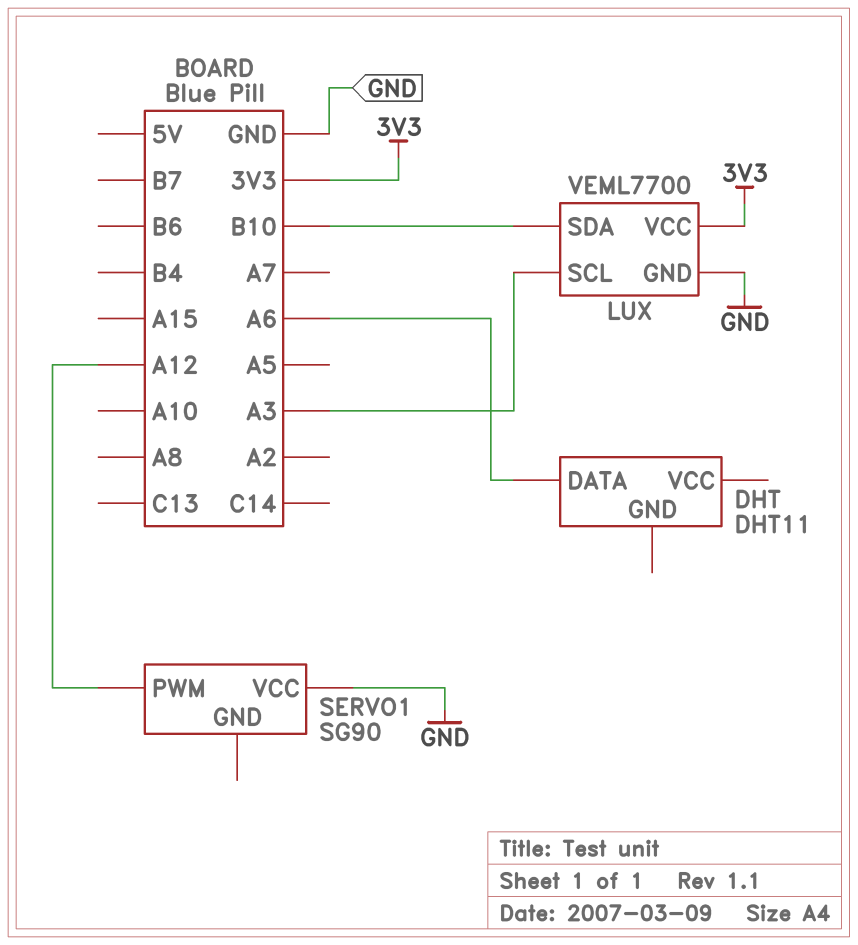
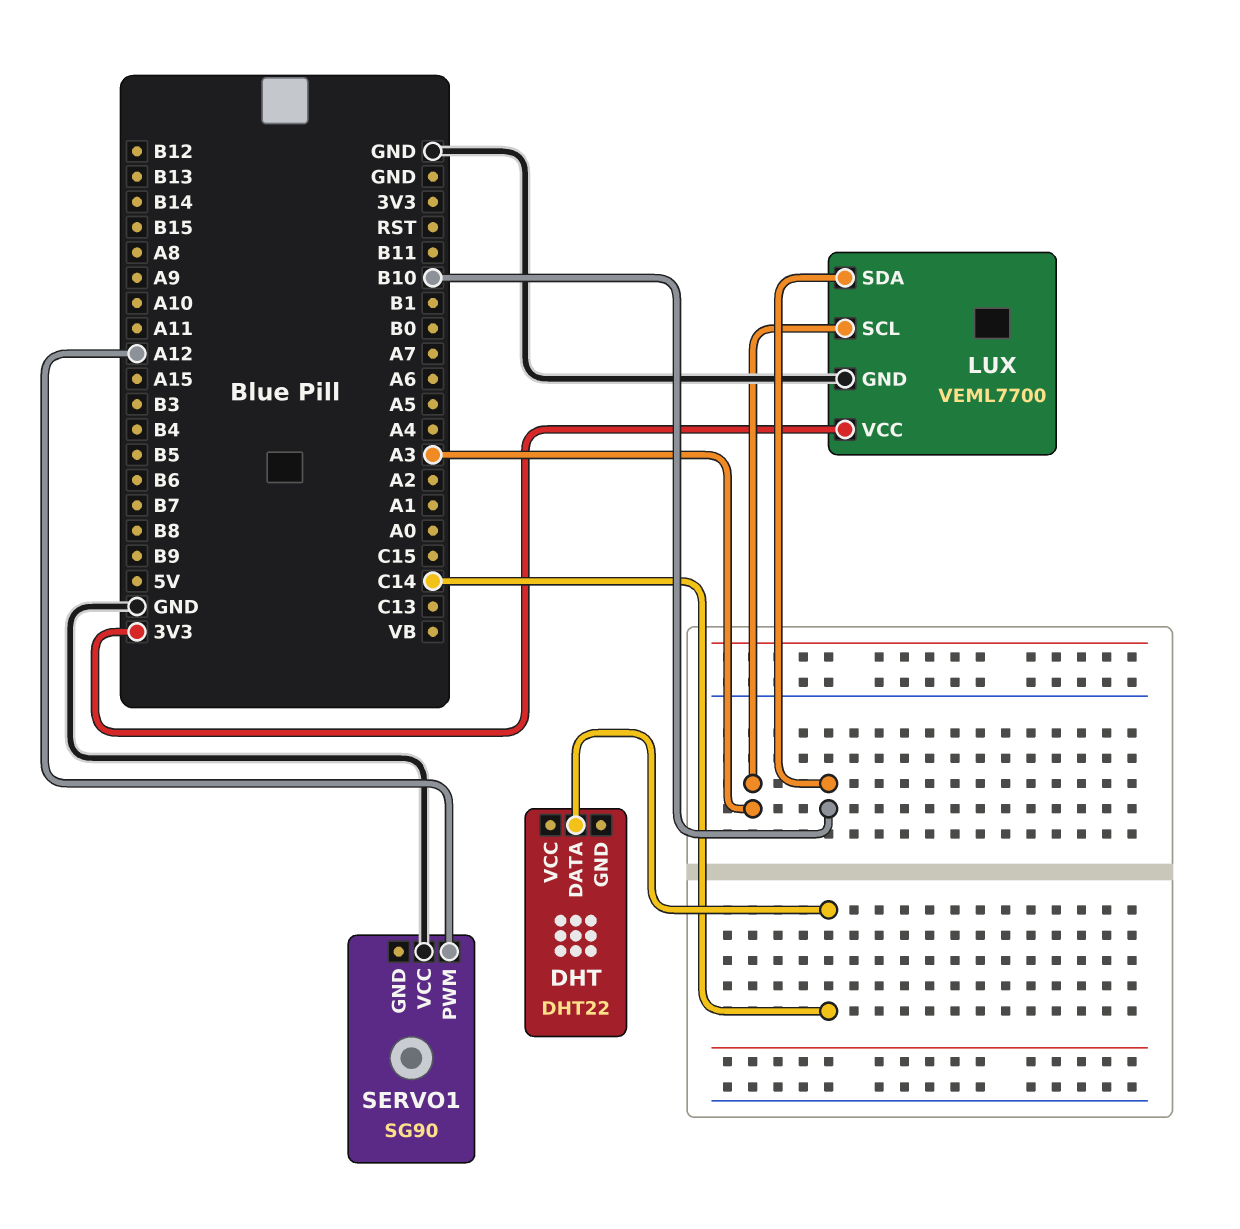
DHT: DHT11 -> DHT22
DHT pin DATA: A6 -> C14

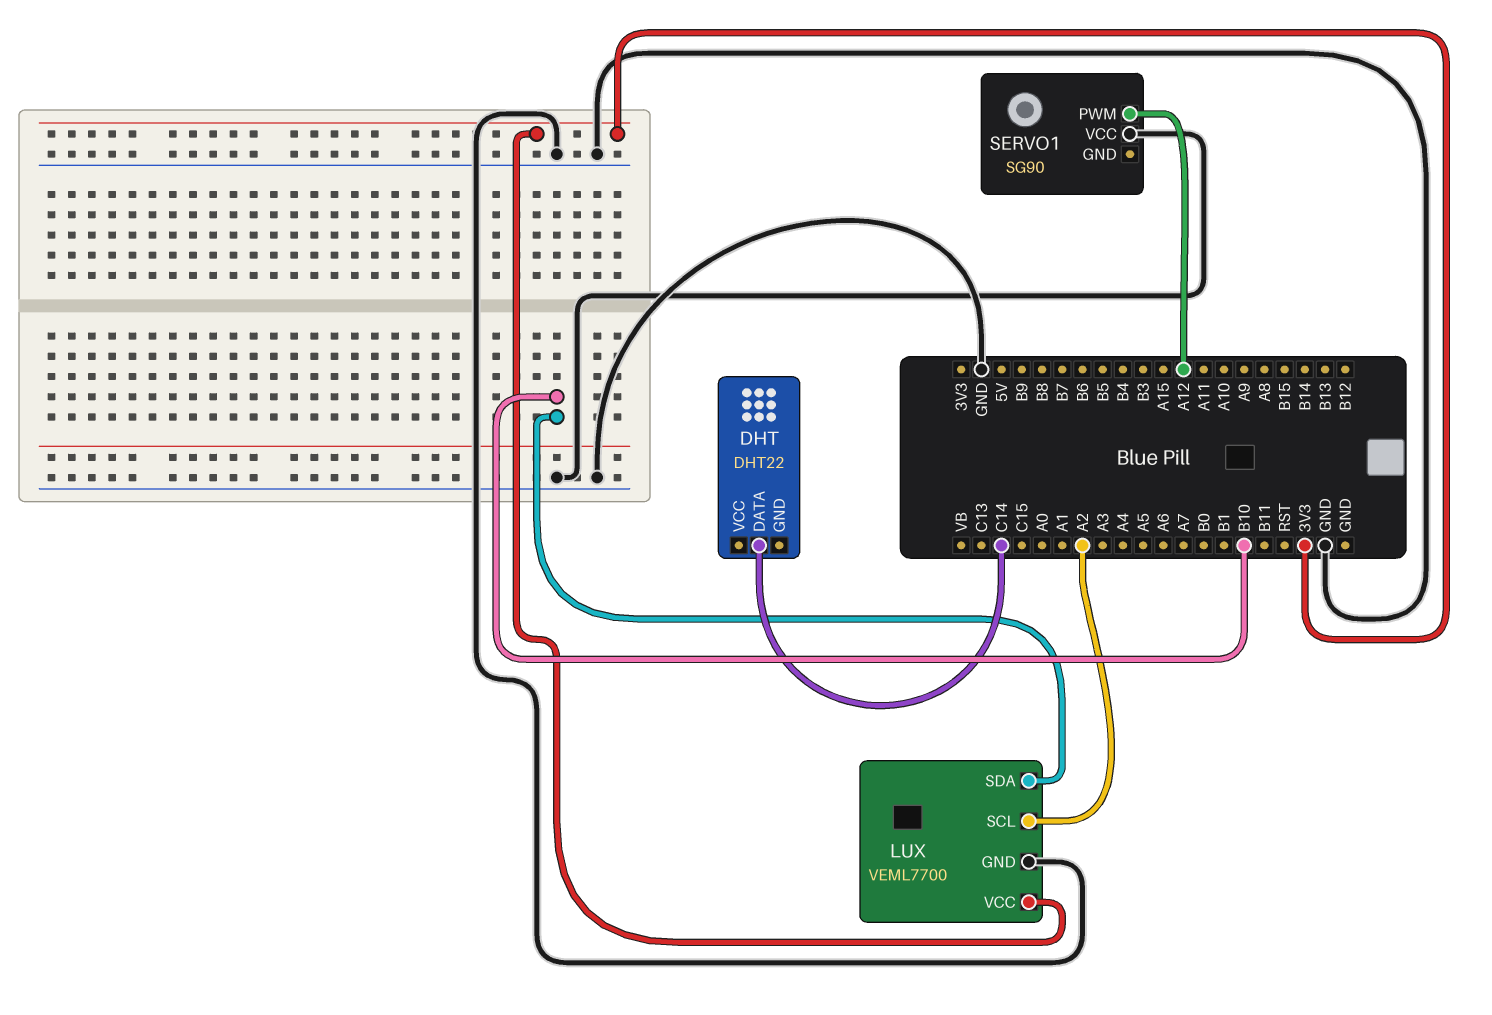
LUX pin SCL: A3 -> A2

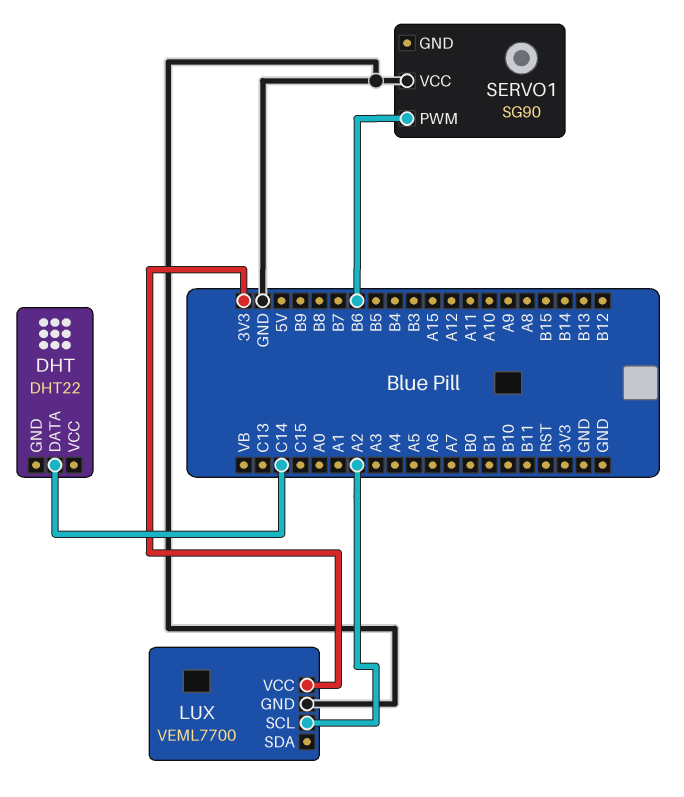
LUX pin SDA: B10 -> none
SERVO1 pin PWM: A12 -> B6

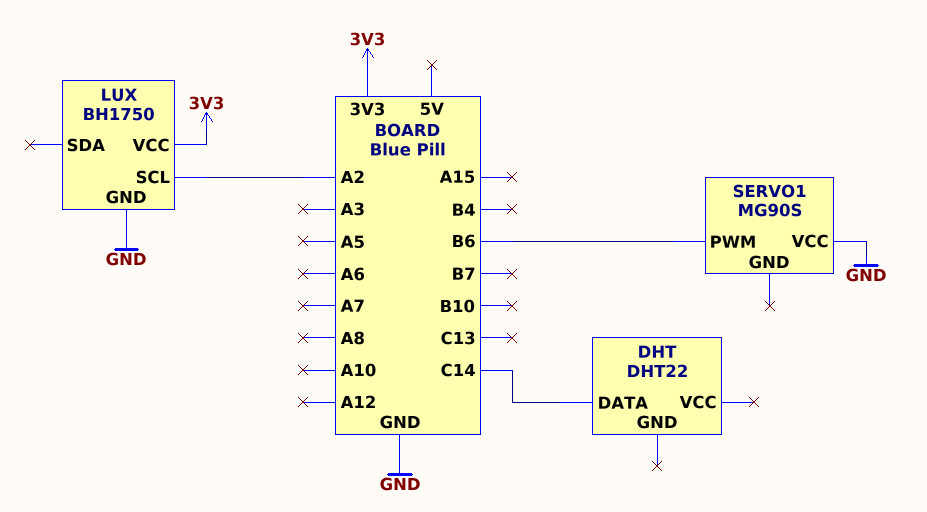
LUX: VEML7700 -> BH1750
SERVO1: SG90 -> MG90S

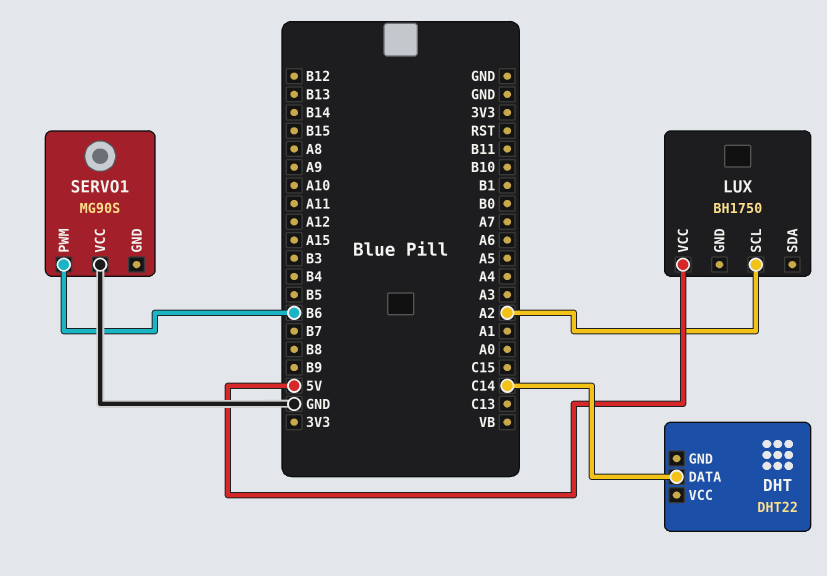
LUX pin GND: GND -> none
LUX pin VCC: 3V3 -> 5V

